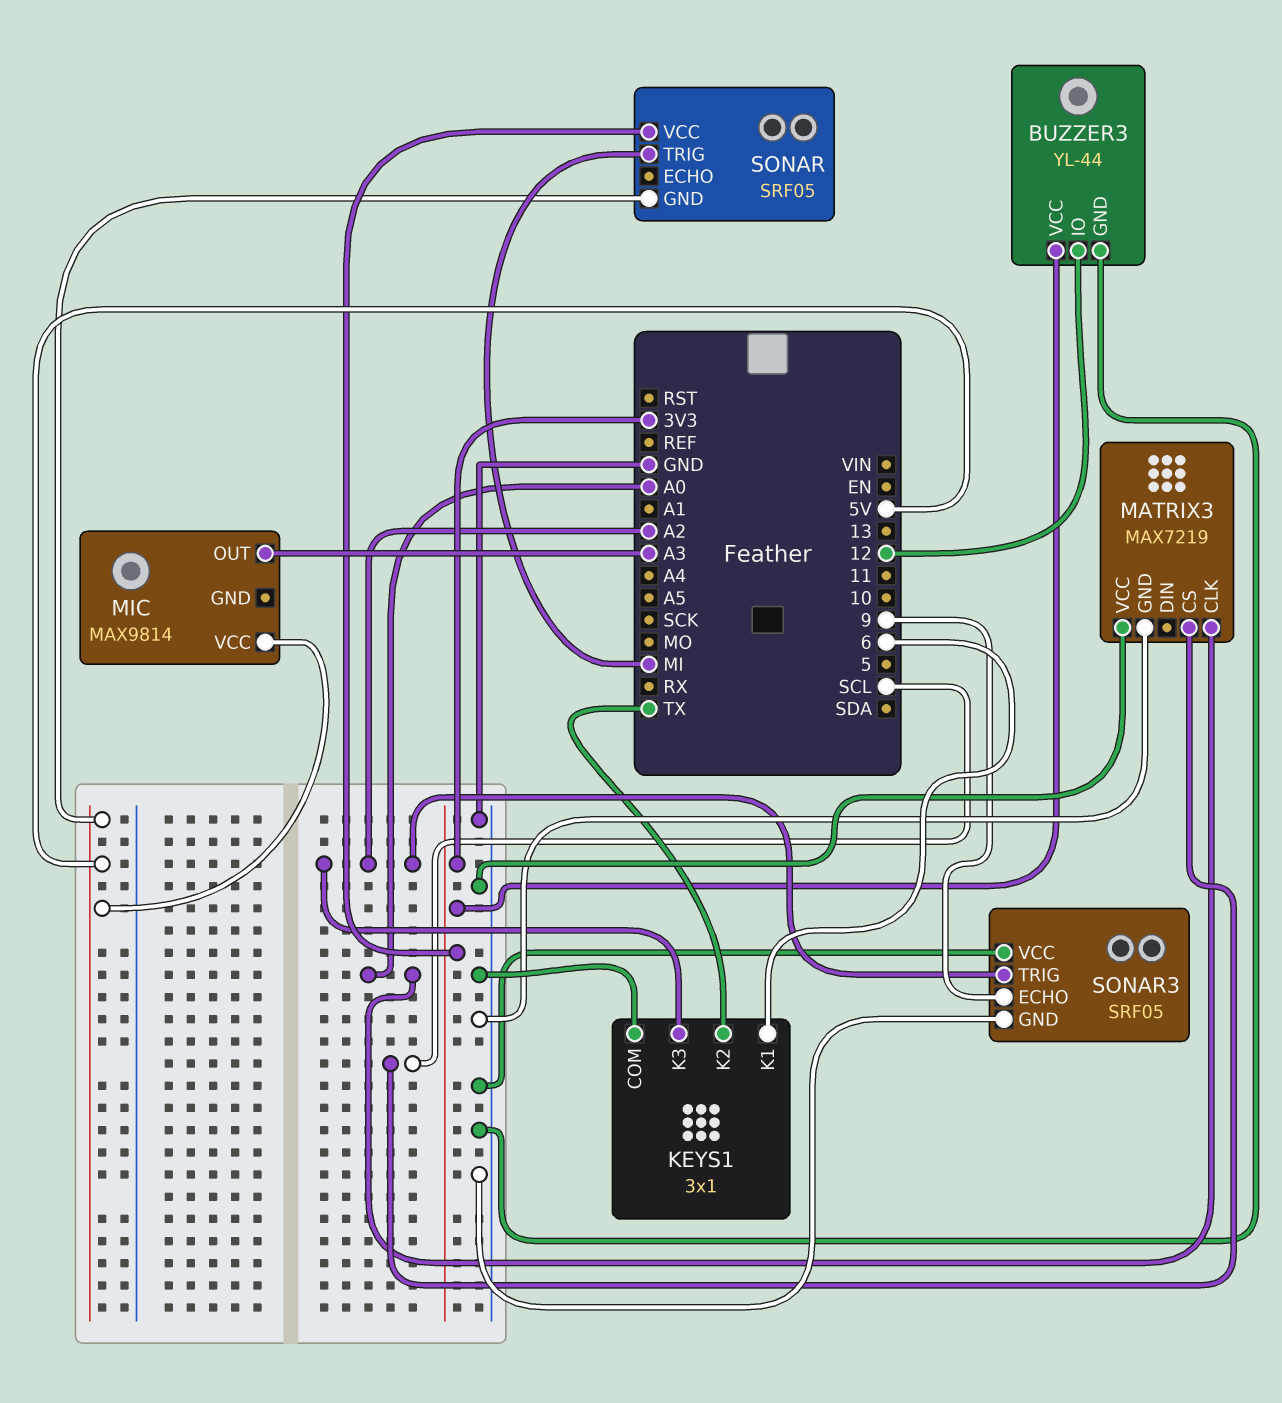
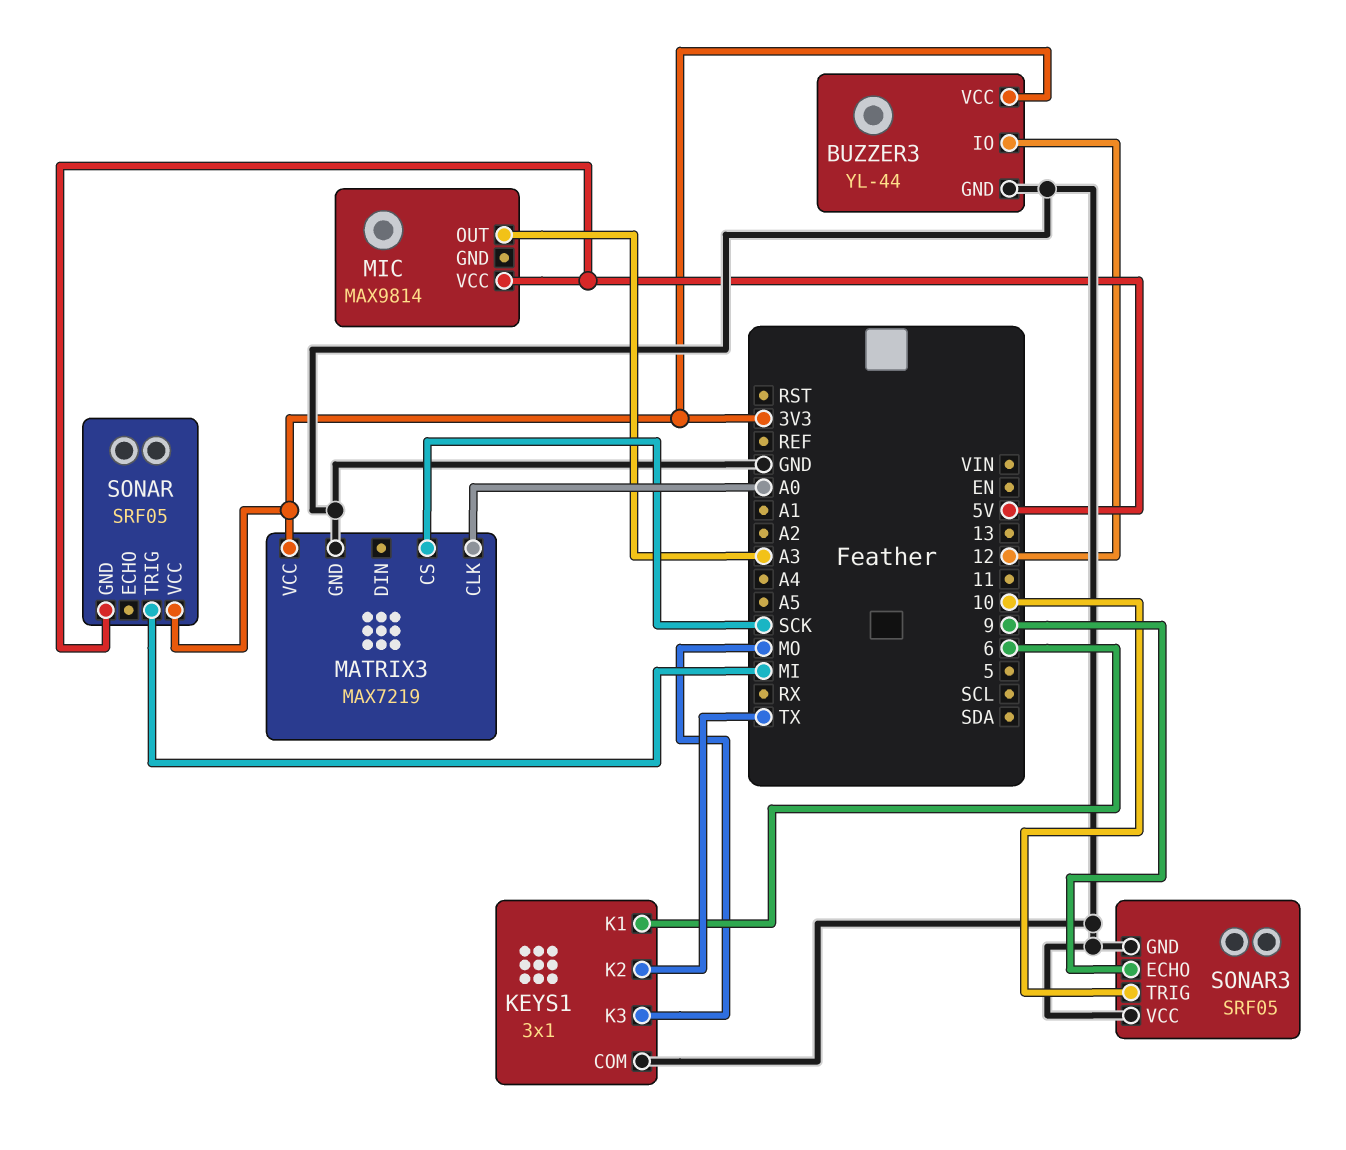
KEYS1 pin K3: A2 -> MO
MATRIX3 pin CS: SCL -> SCK
MATRIX3 pin VCC: GND -> 3V3
SONAR3 pin TRIG: A2 -> 10

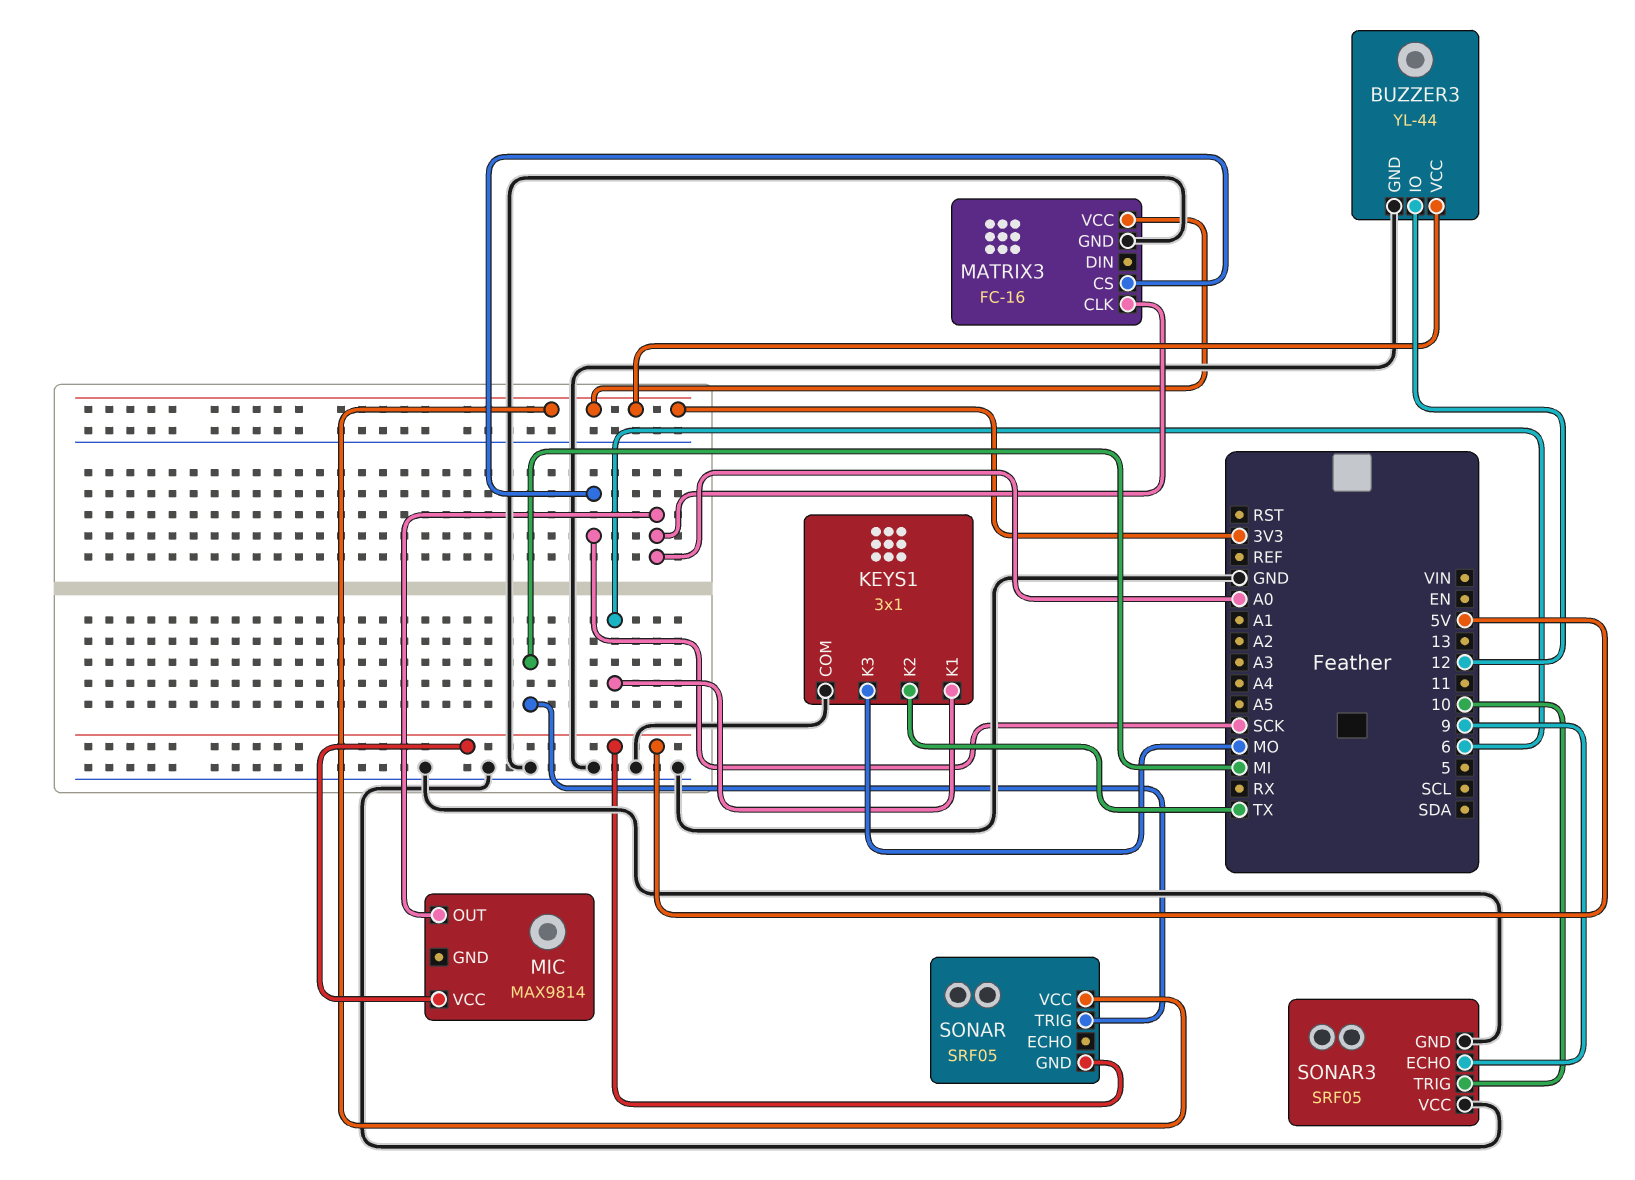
MATRIX3: MAX7219 -> FC-16
MIC pin OUT: A3 -> A0

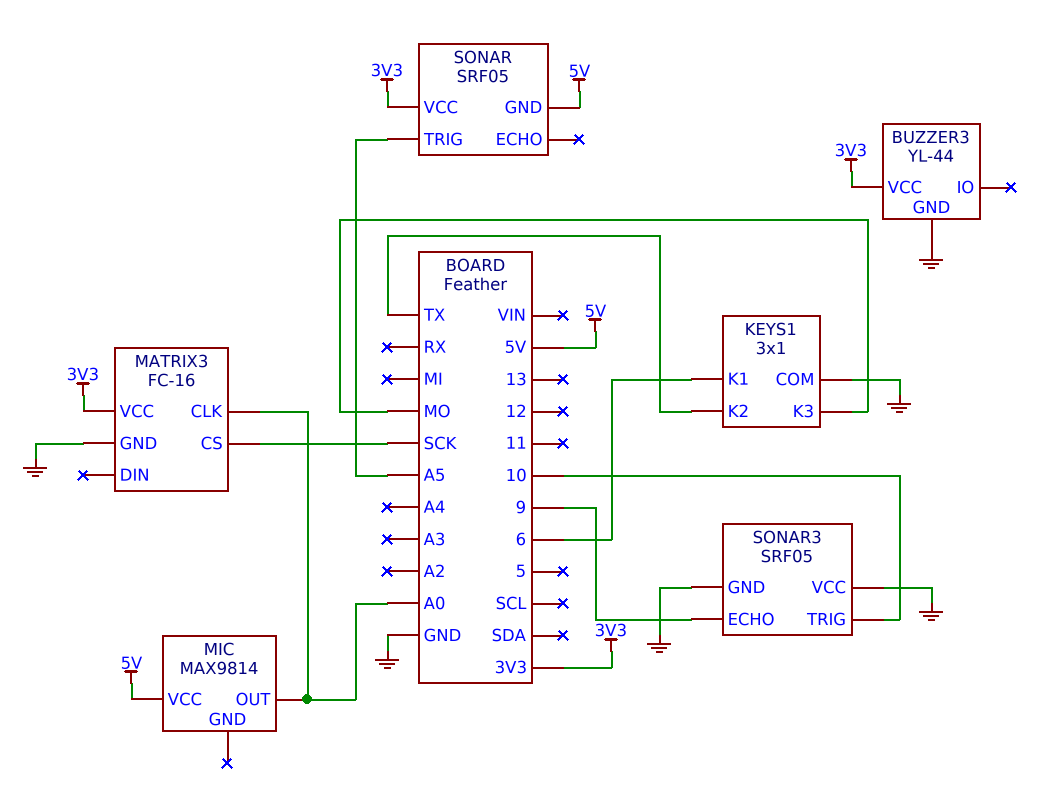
BUZZER3 pin IO: 12 -> none
SONAR pin TRIG: MI -> A5

